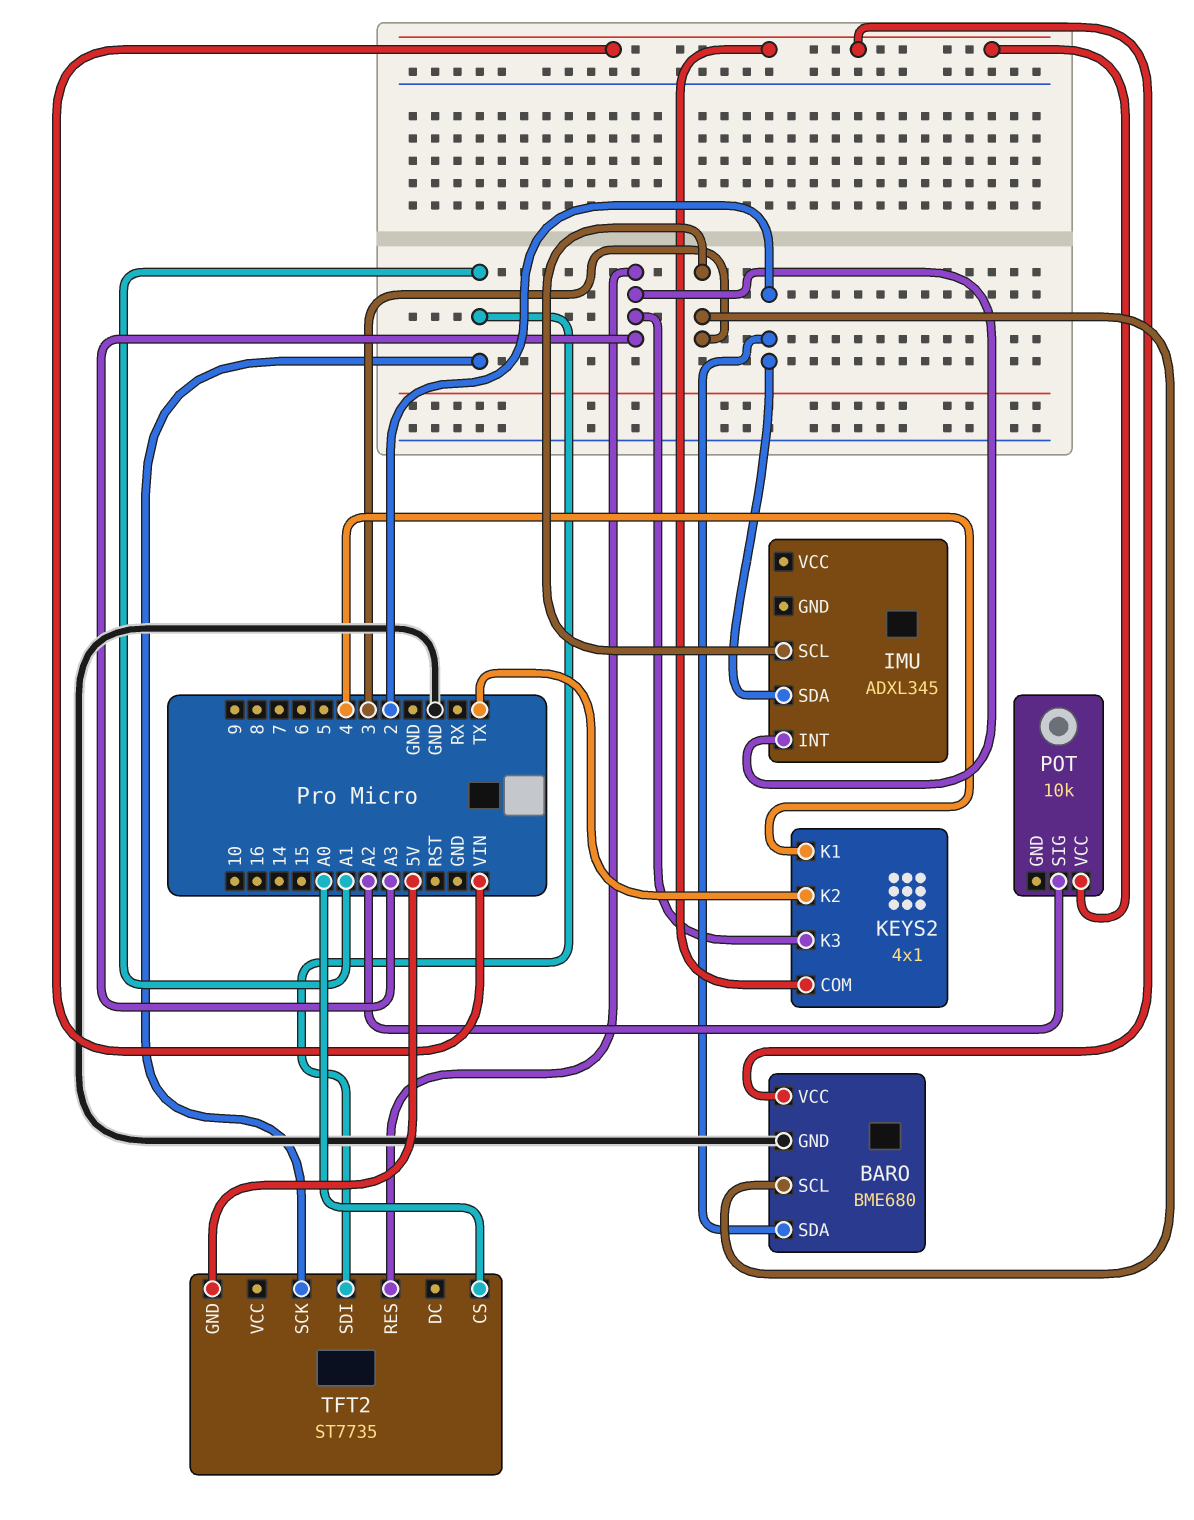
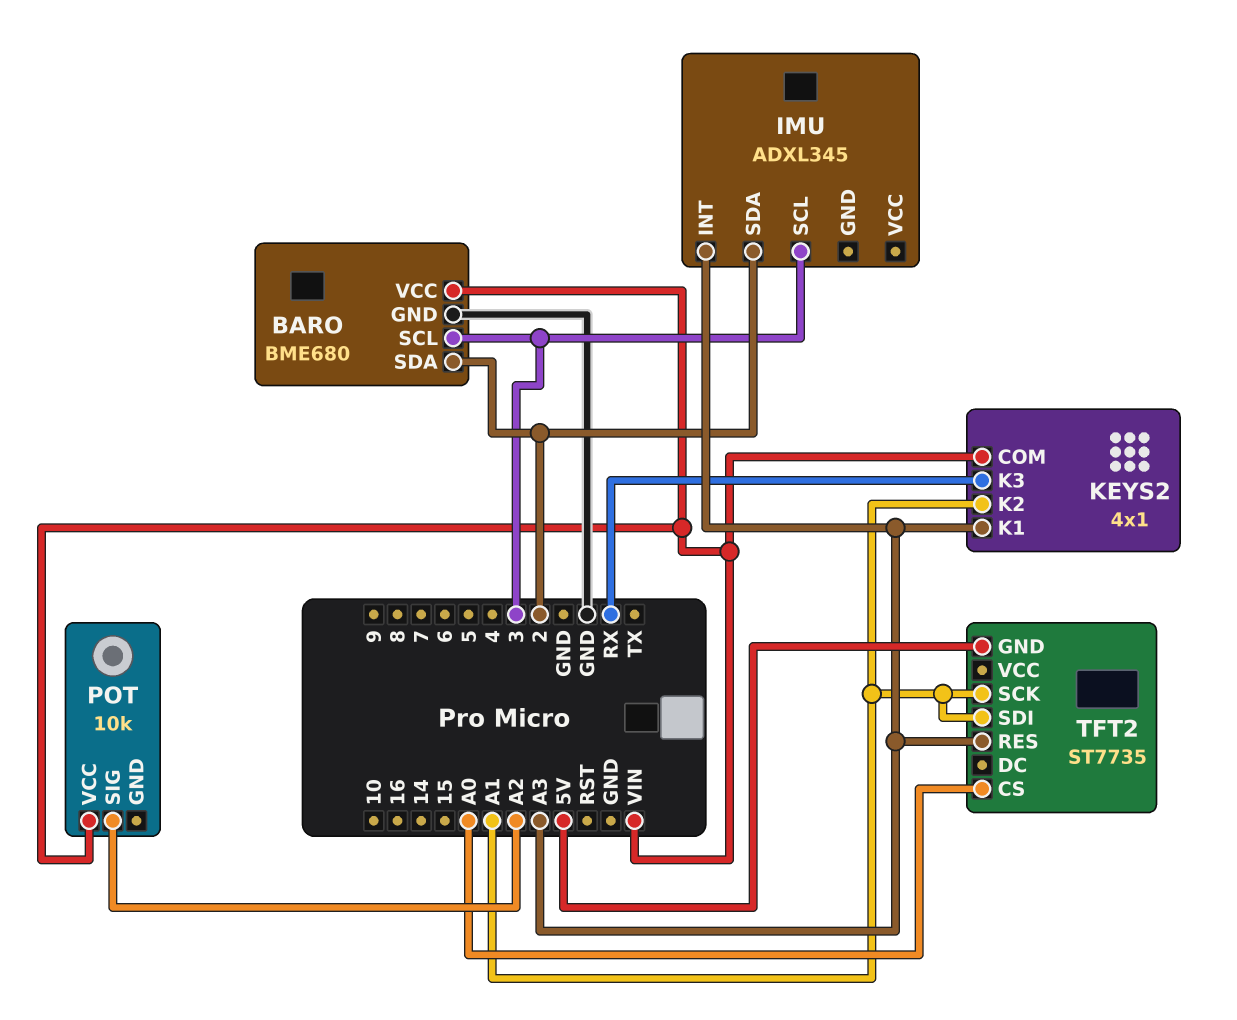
KEYS2 pin K1: 4 -> A3
KEYS2 pin K2: TX -> A1
KEYS2 pin K3: A3 -> RX

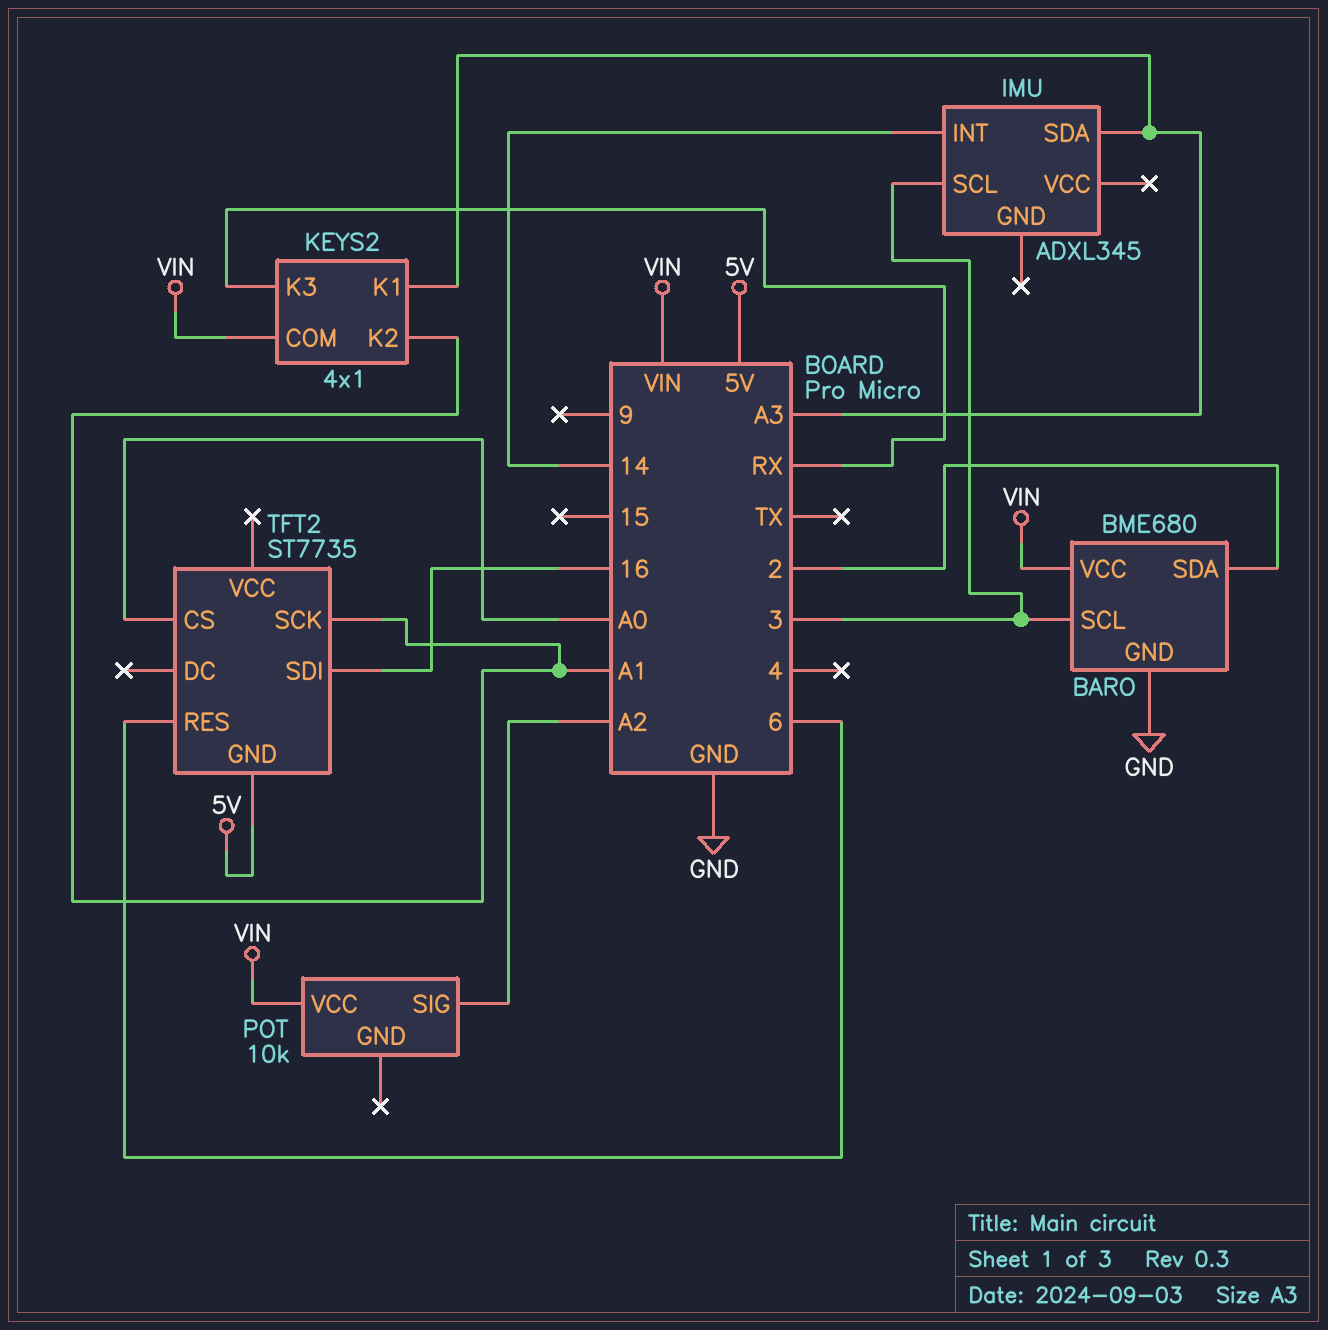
IMU pin INT: A3 -> 14
IMU pin SDA: 2 -> A3
TFT2 pin RES: A3 -> 6
TFT2 pin SDI: A1 -> 16

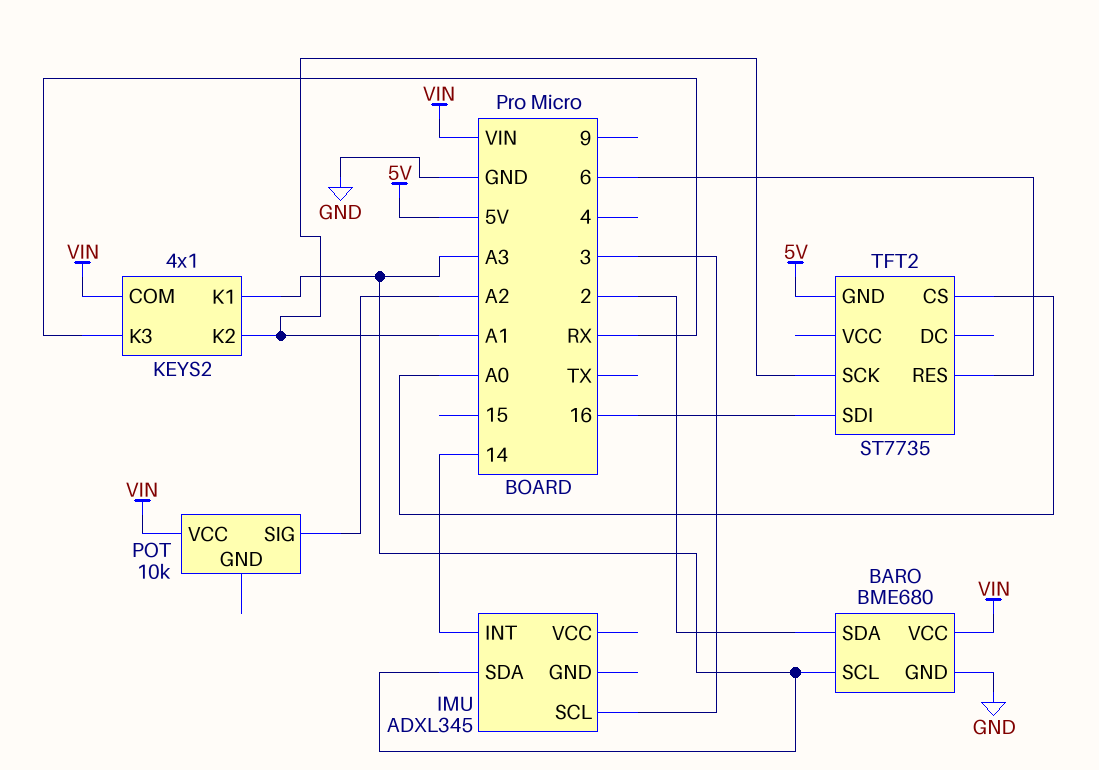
BARO pin SCL: 3 -> A3

